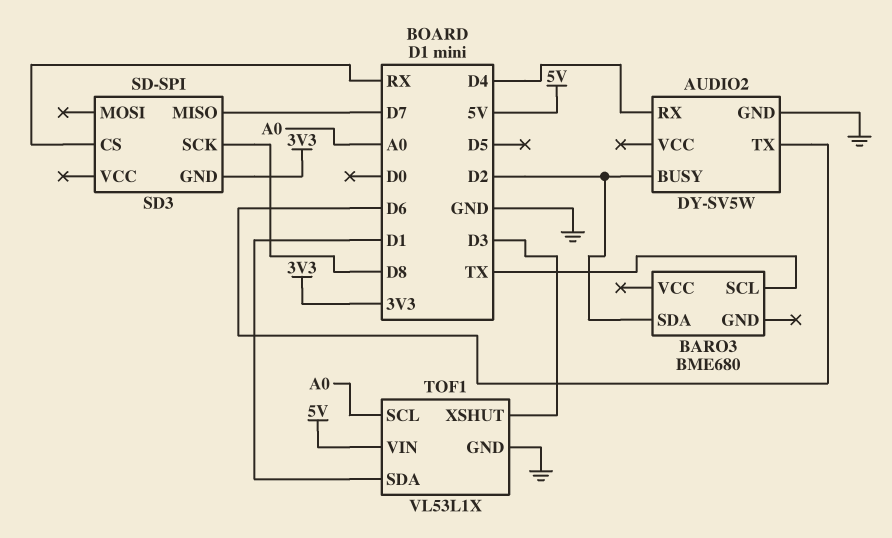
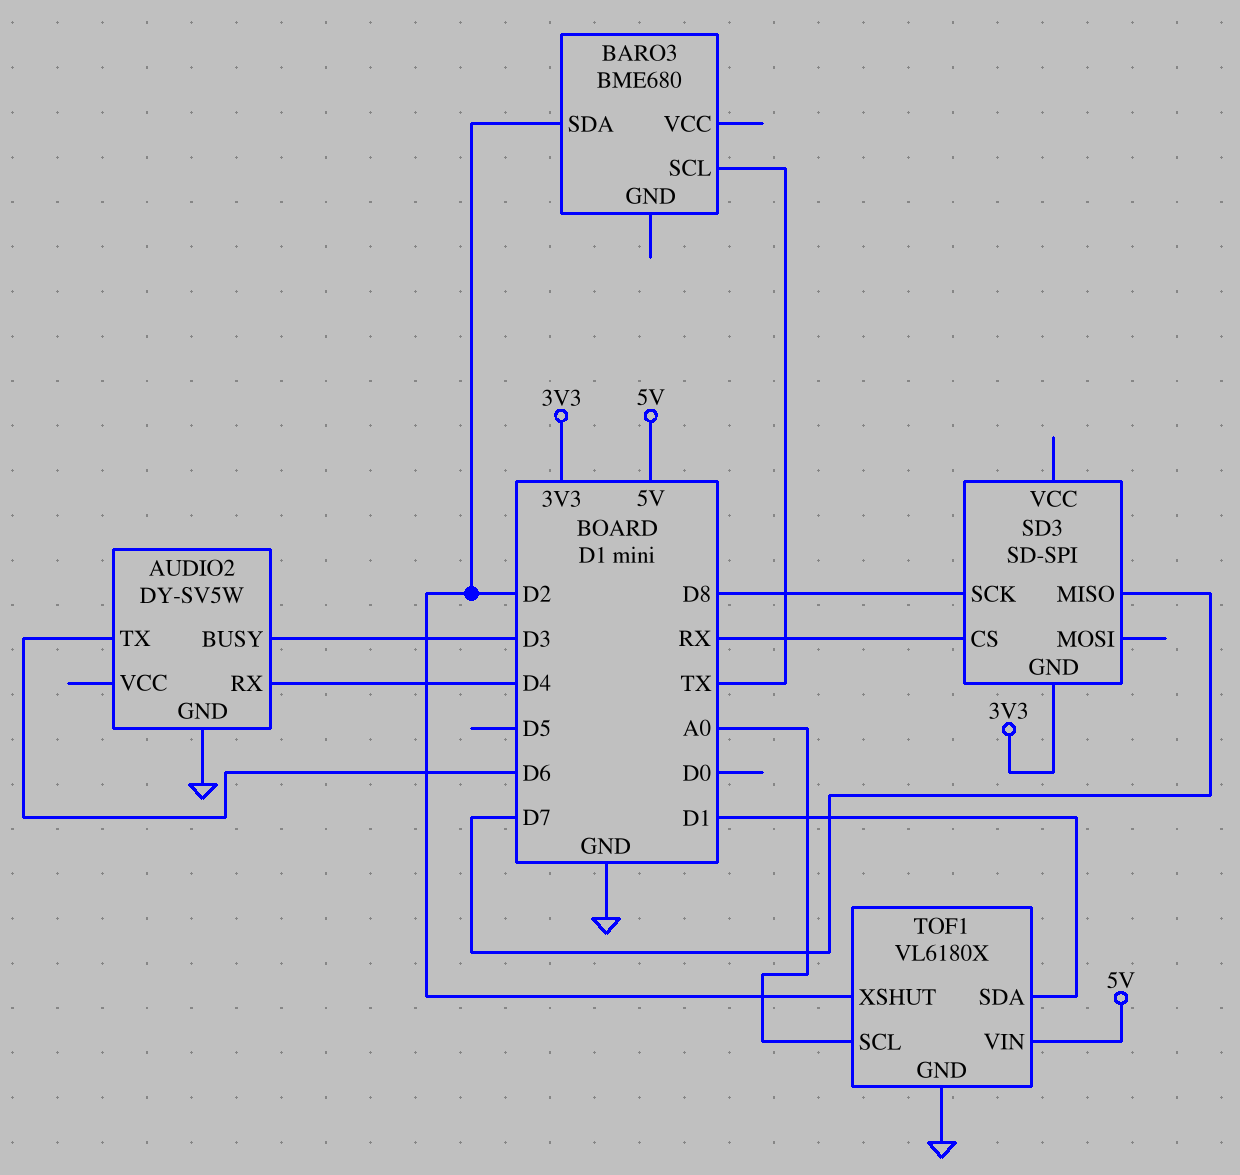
AUDIO2 pin BUSY: D2 -> D3
TOF1: VL53L1X -> VL6180X
TOF1 pin XSHUT: D3 -> D2

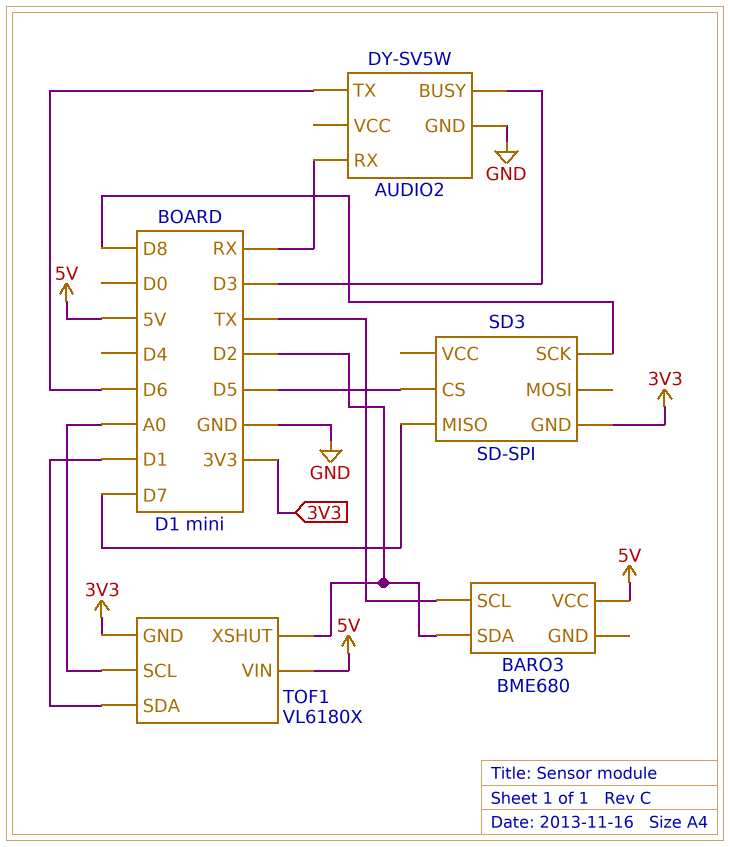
AUDIO2 pin RX: D4 -> RX
BARO3 pin VCC: none -> 5V
SD3 pin CS: RX -> D5
TOF1 pin GND: GND -> 3V3

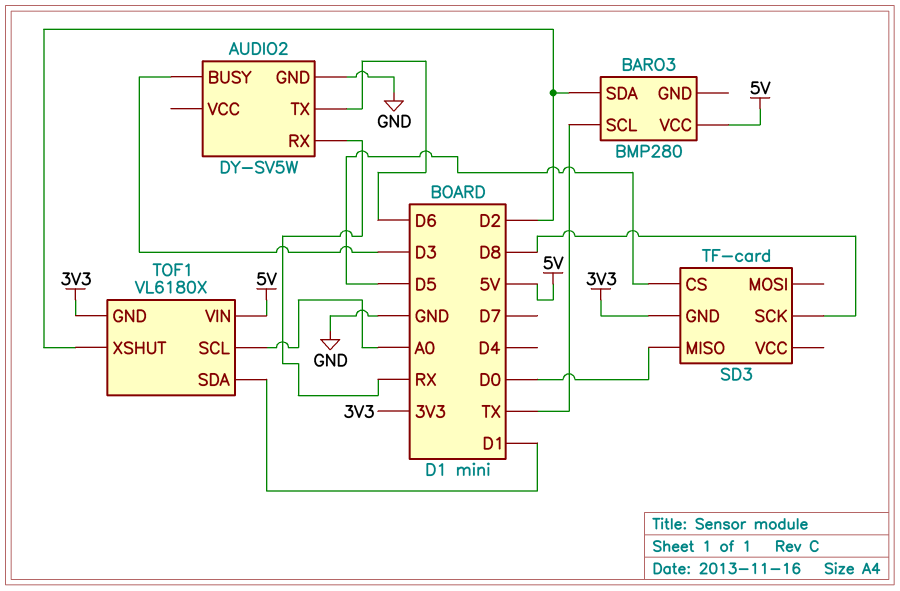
BARO3: BME680 -> BMP280
SD3: SD-SPI -> TF-card
SD3 pin MISO: D7 -> D0

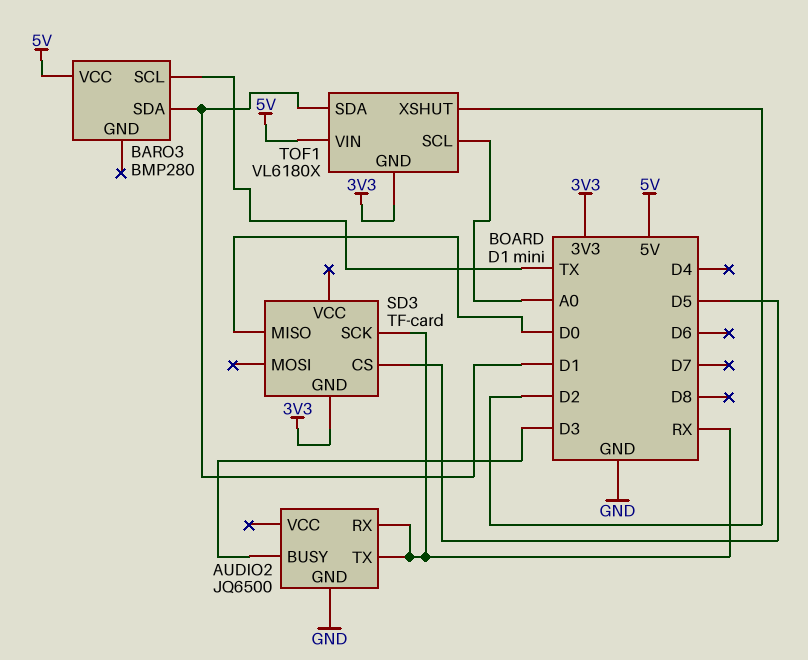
AUDIO2: DY-SV5W -> JQ6500
AUDIO2 pin TX: D6 -> RX
BARO3 pin SDA: D2 -> D1
SD3 pin SCK: D8 -> RX

